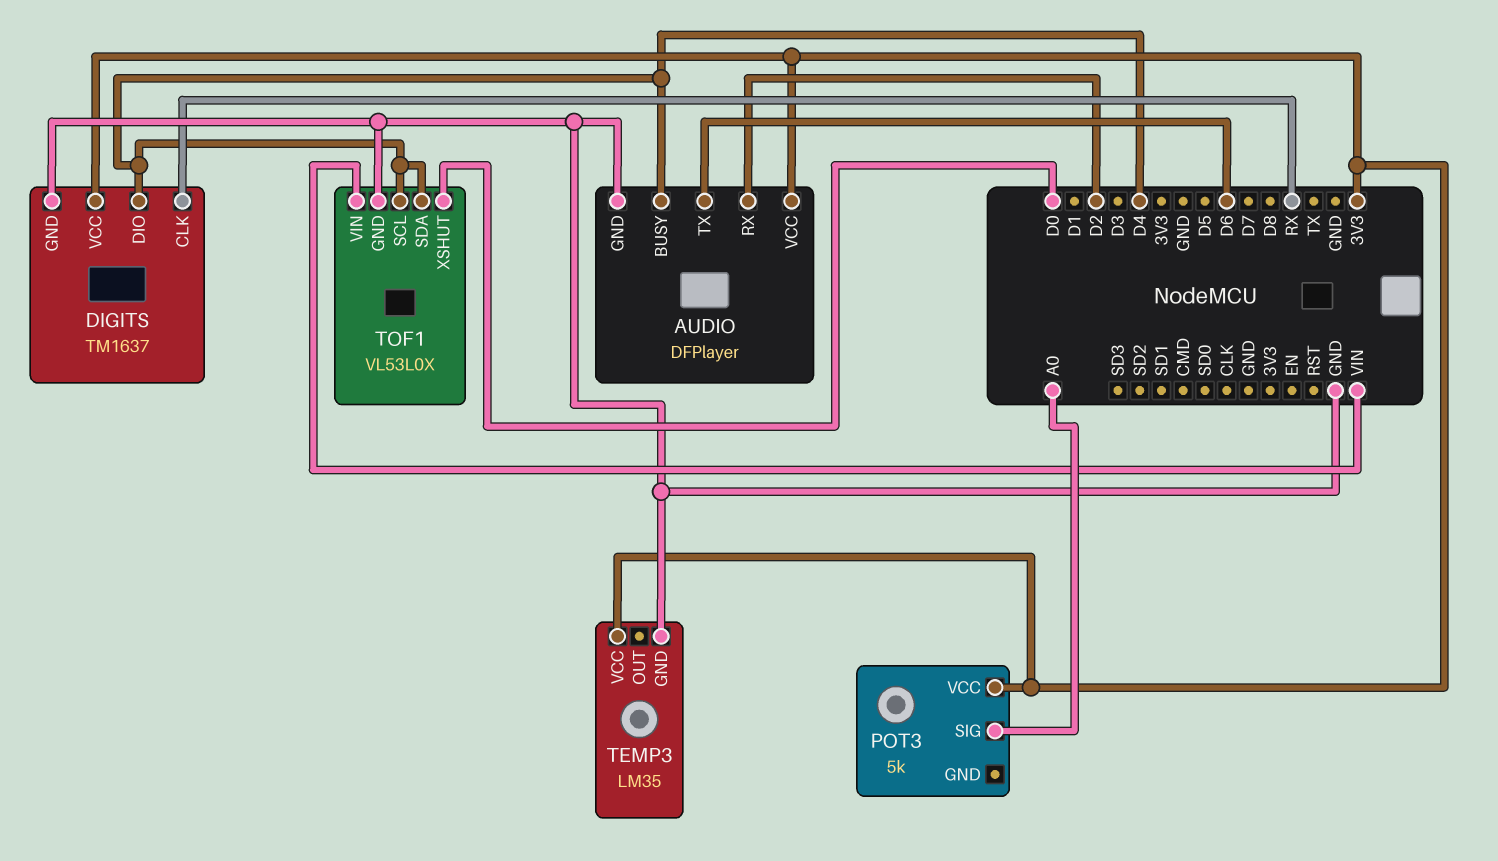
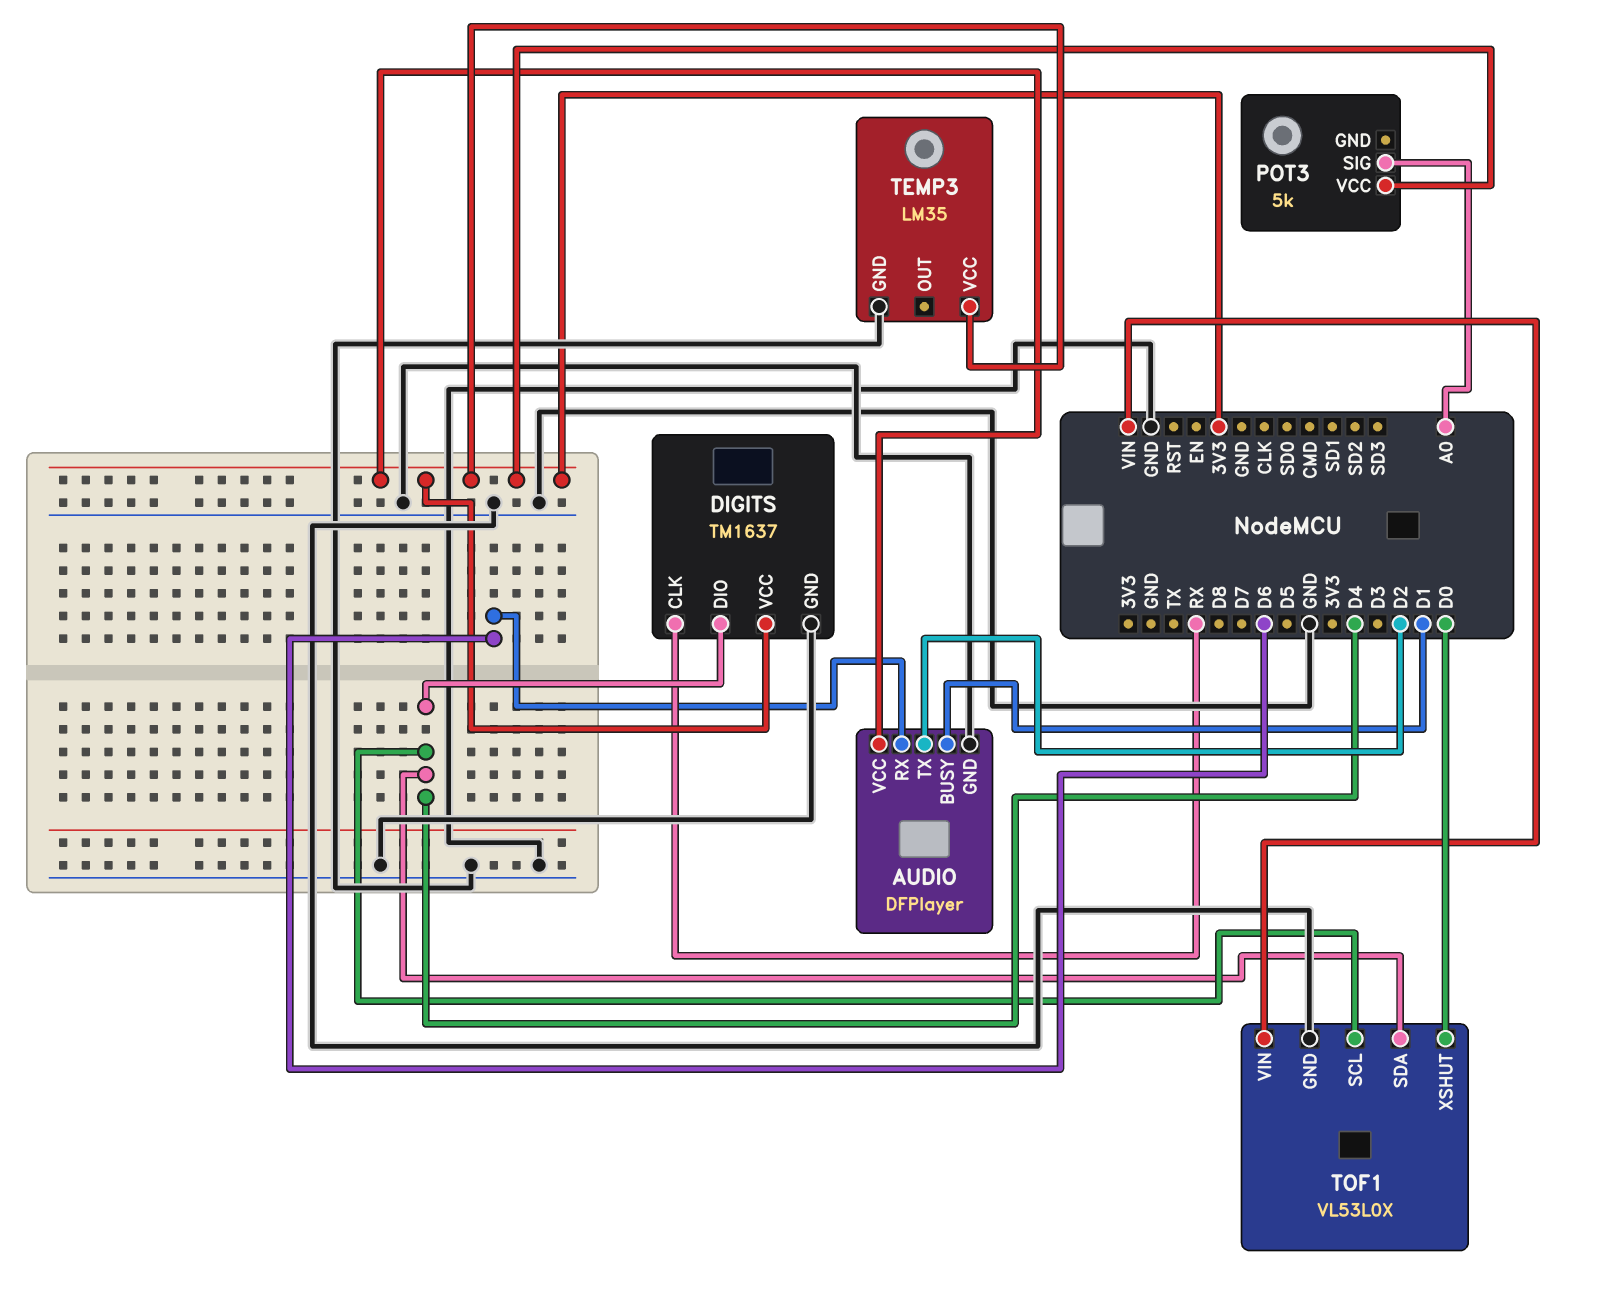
AUDIO pin BUSY: D4 -> D1
AUDIO pin RX: D2 -> D6
AUDIO pin TX: D6 -> D2

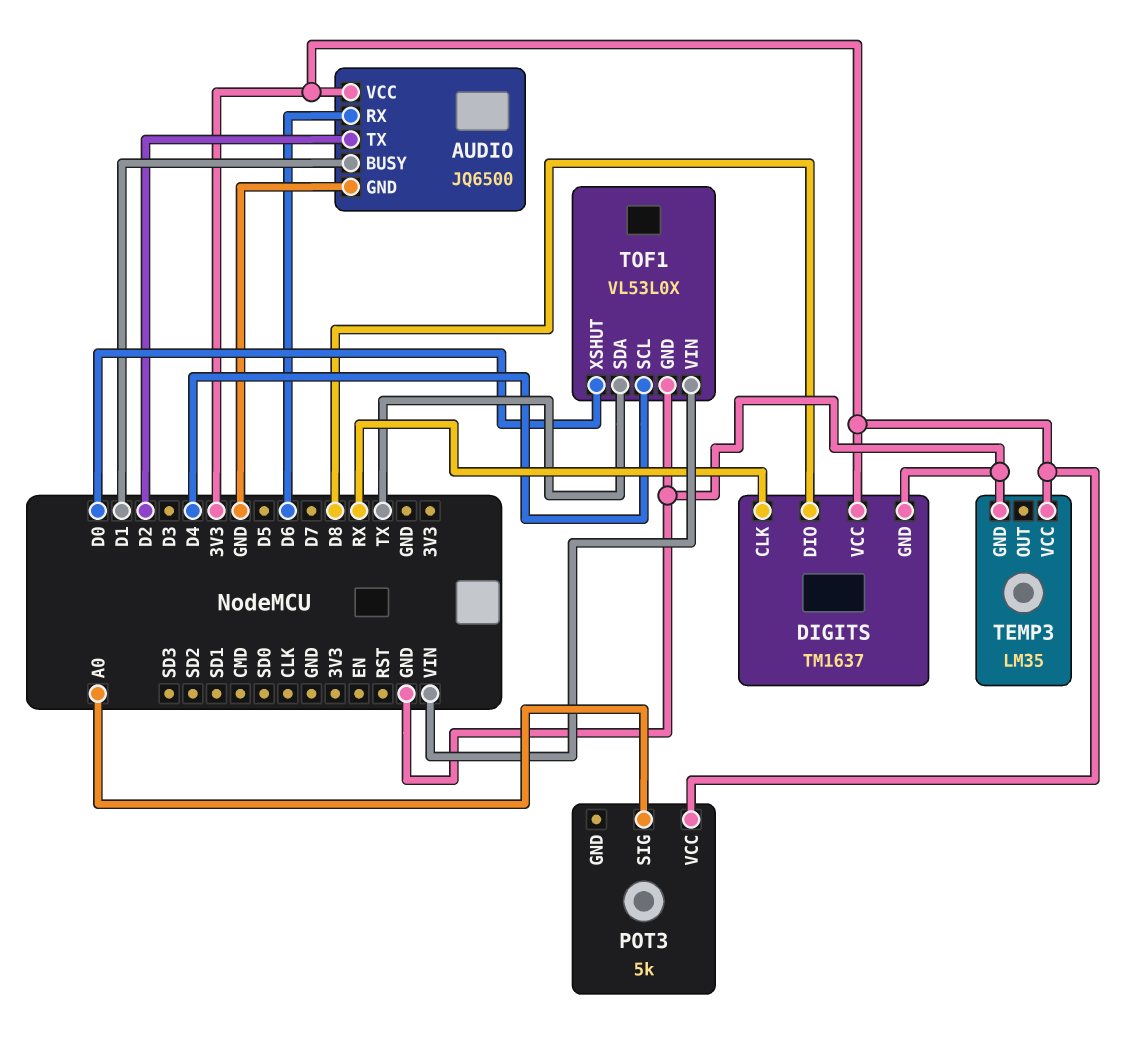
AUDIO: DFPlayer -> JQ6500
DIGITS pin DIO: D4 -> D8
TOF1 pin SDA: D4 -> TX

